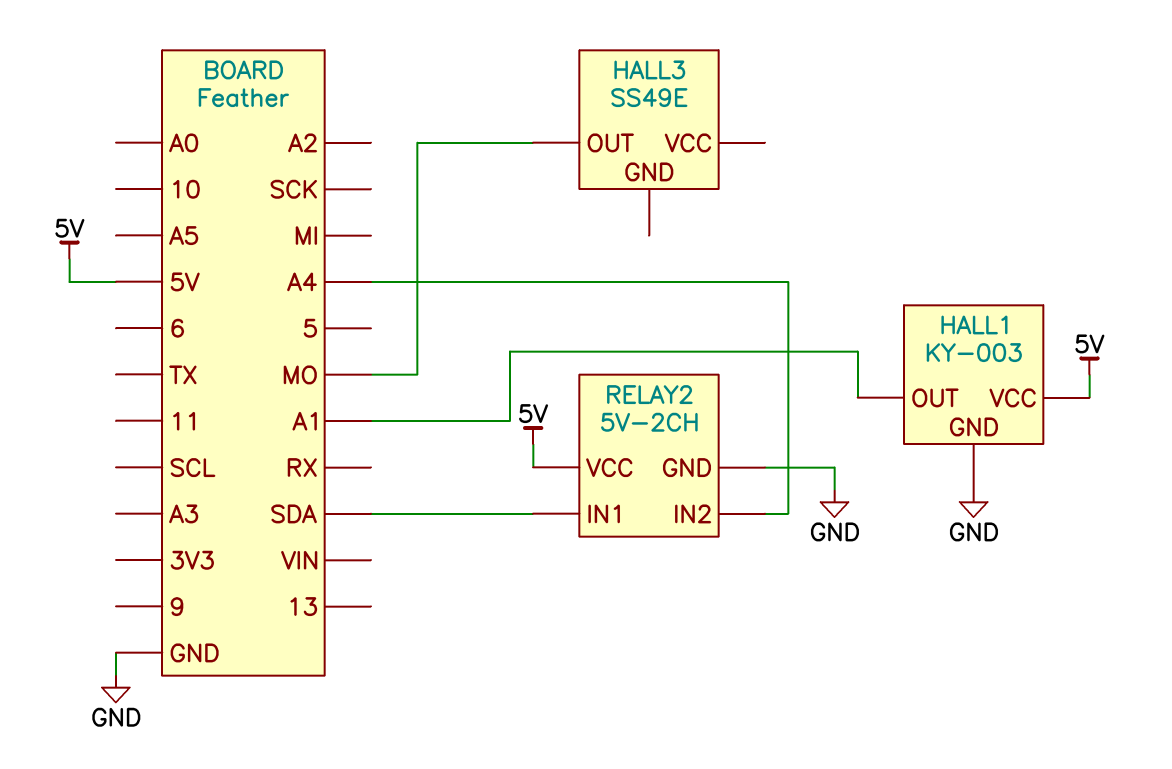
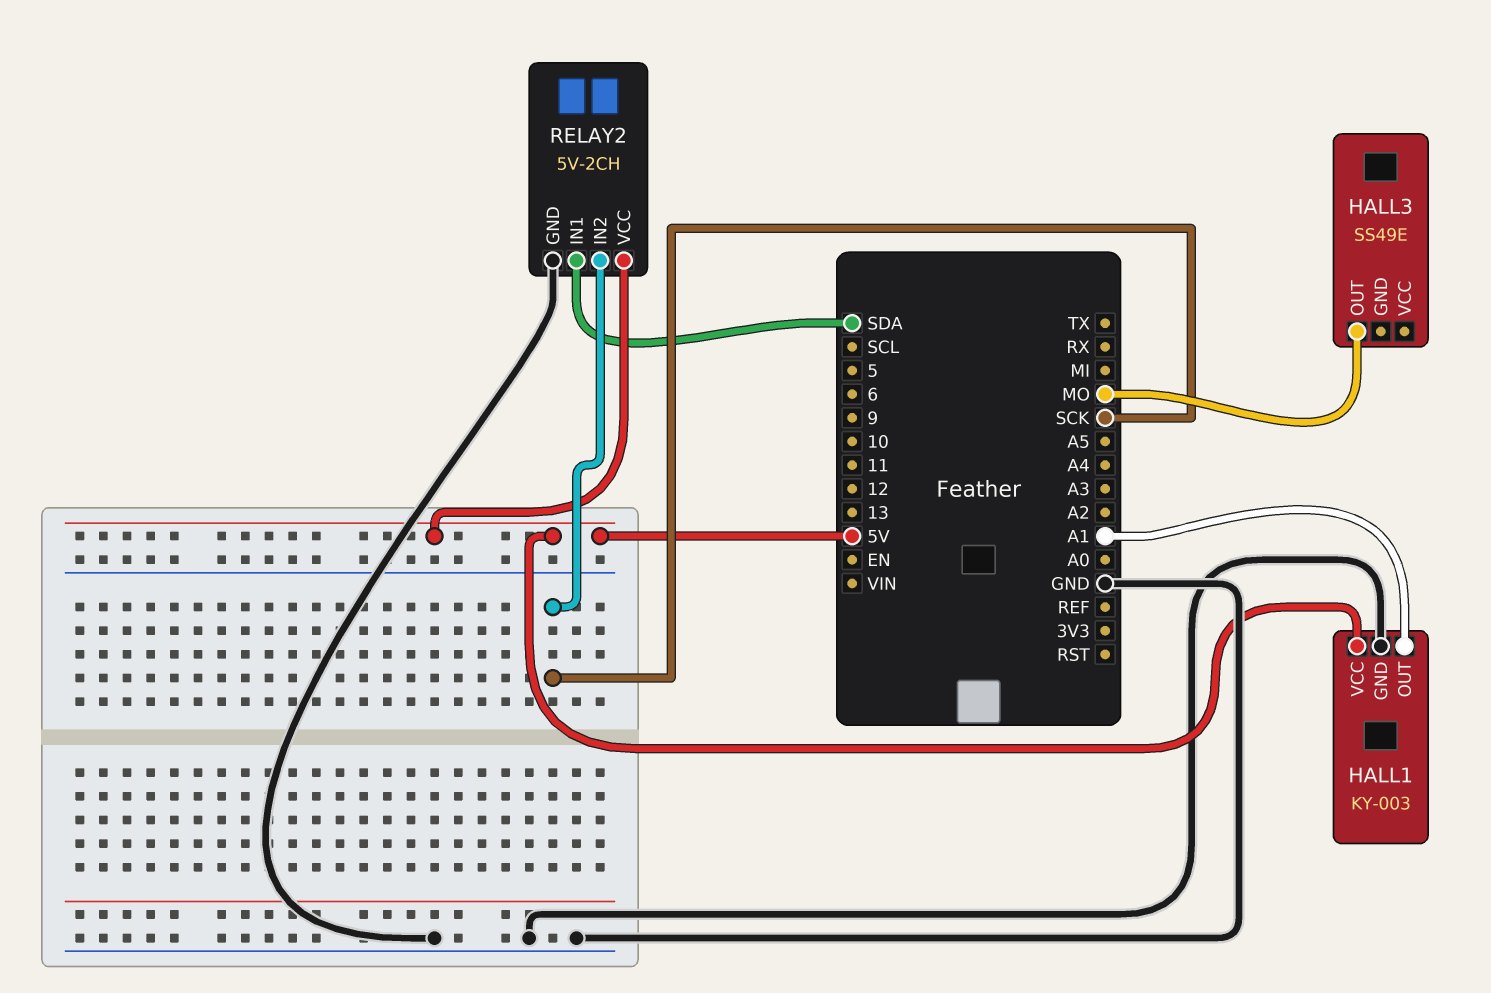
RELAY2 pin IN2: A4 -> SCK

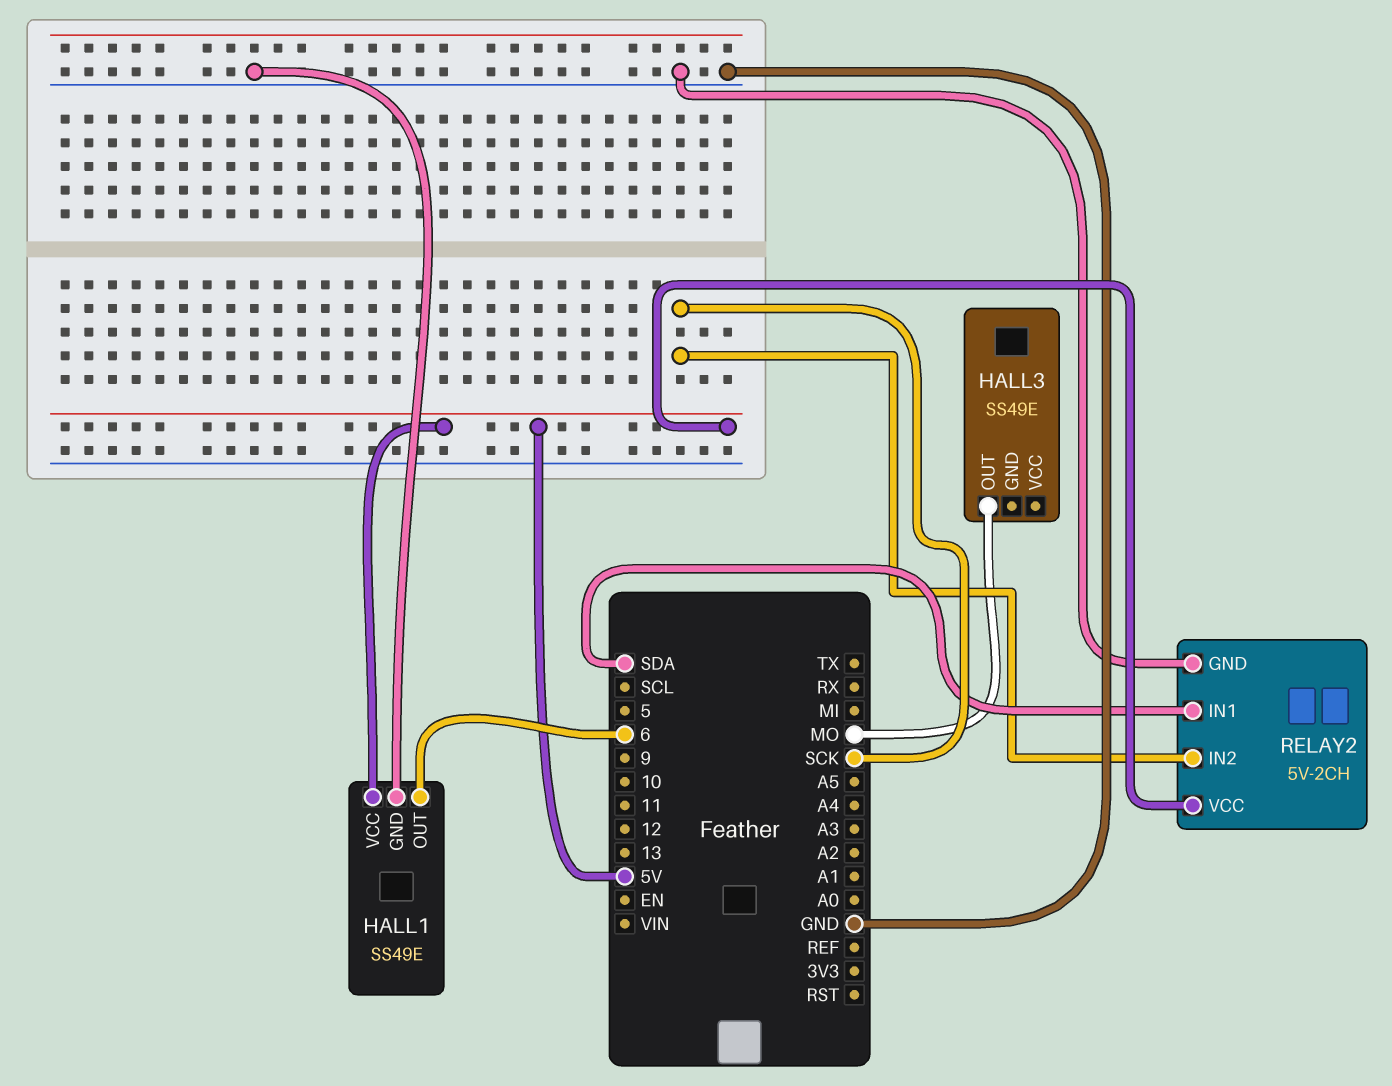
HALL1: KY-003 -> SS49E
HALL1 pin OUT: A1 -> 6

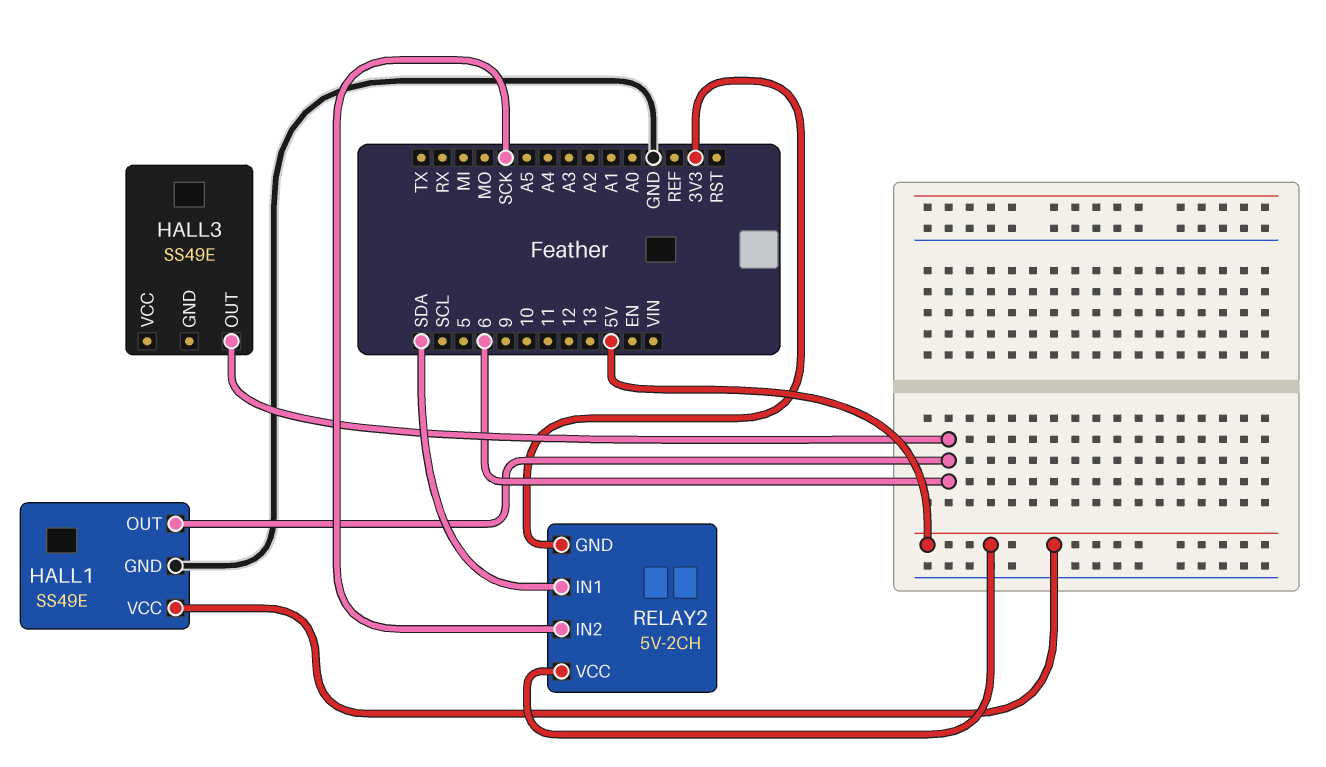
HALL3 pin OUT: MO -> 6
RELAY2 pin GND: GND -> 3V3

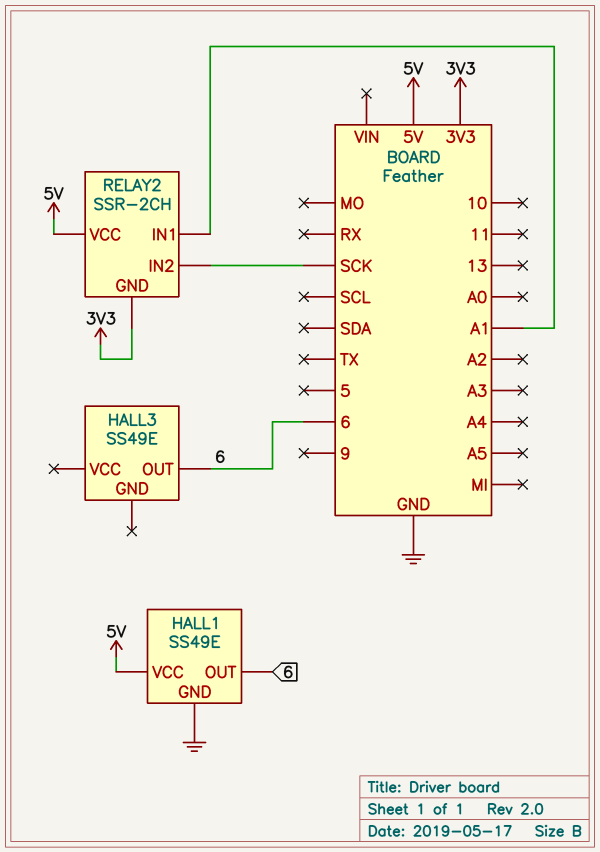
RELAY2: 5V-2CH -> SSR-2CH
RELAY2 pin IN1: SDA -> A1

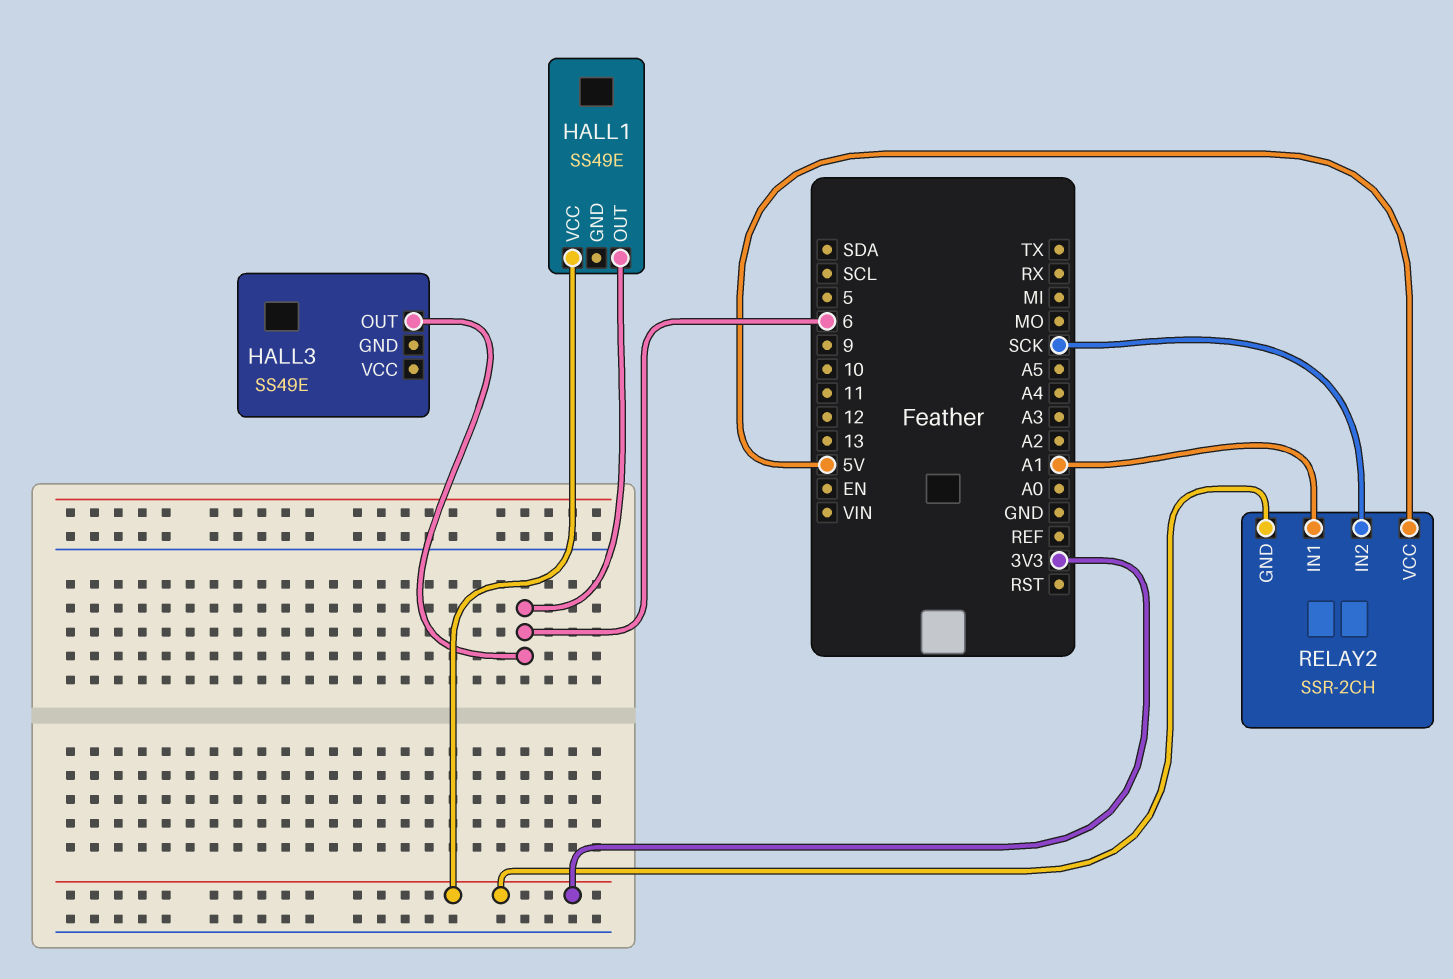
HALL1 pin GND: GND -> none
HALL1 pin VCC: 5V -> 3V3

